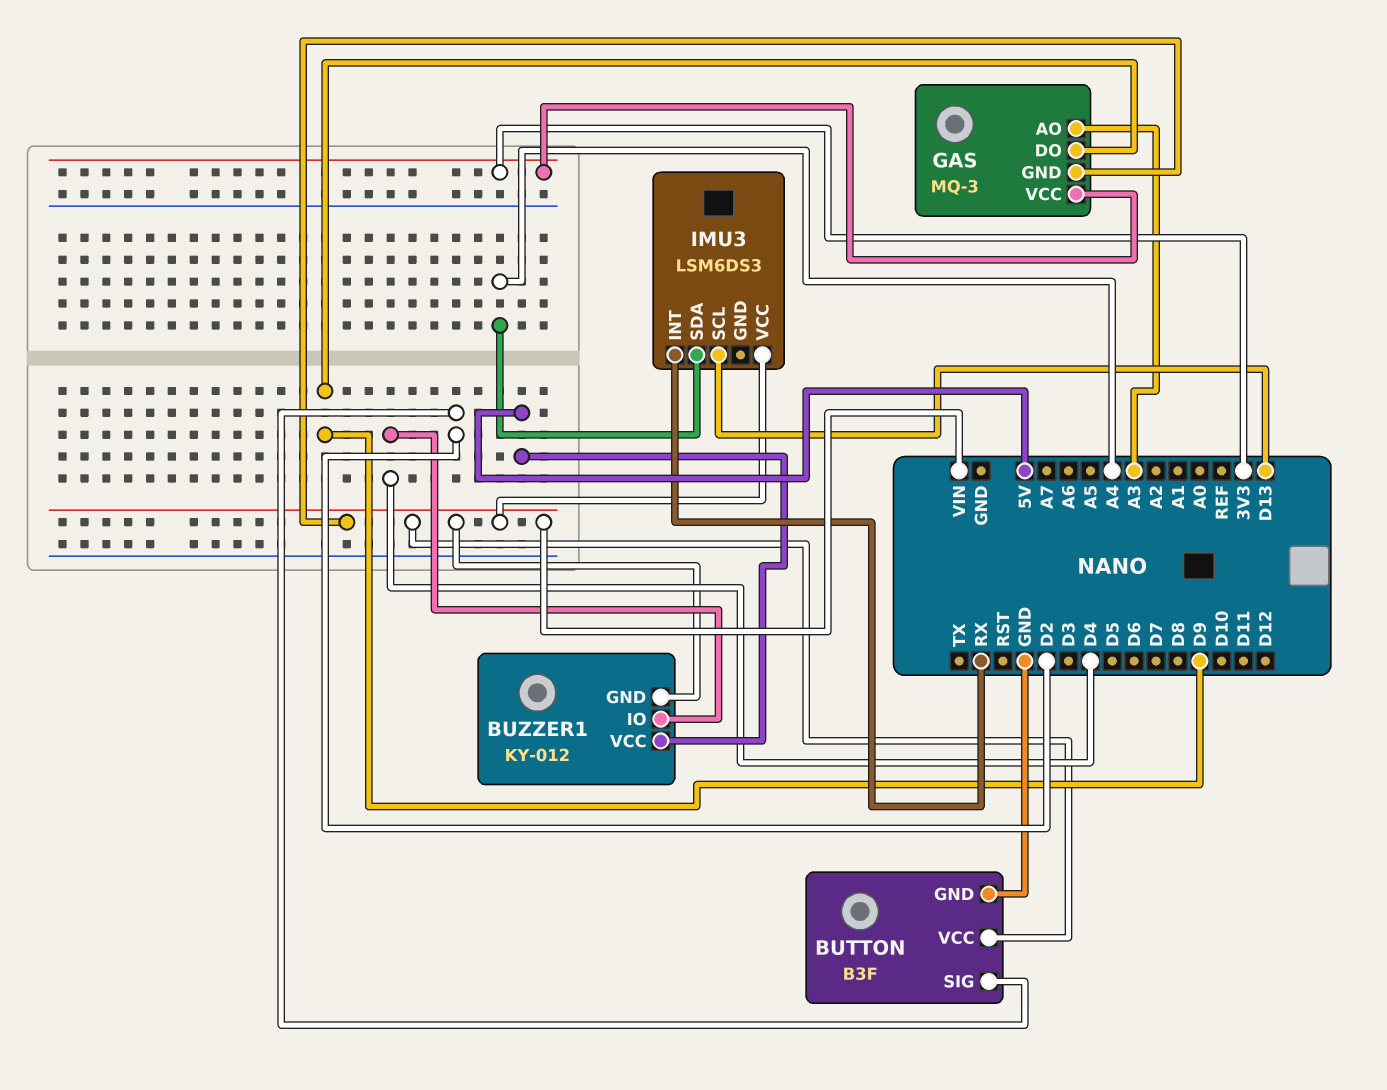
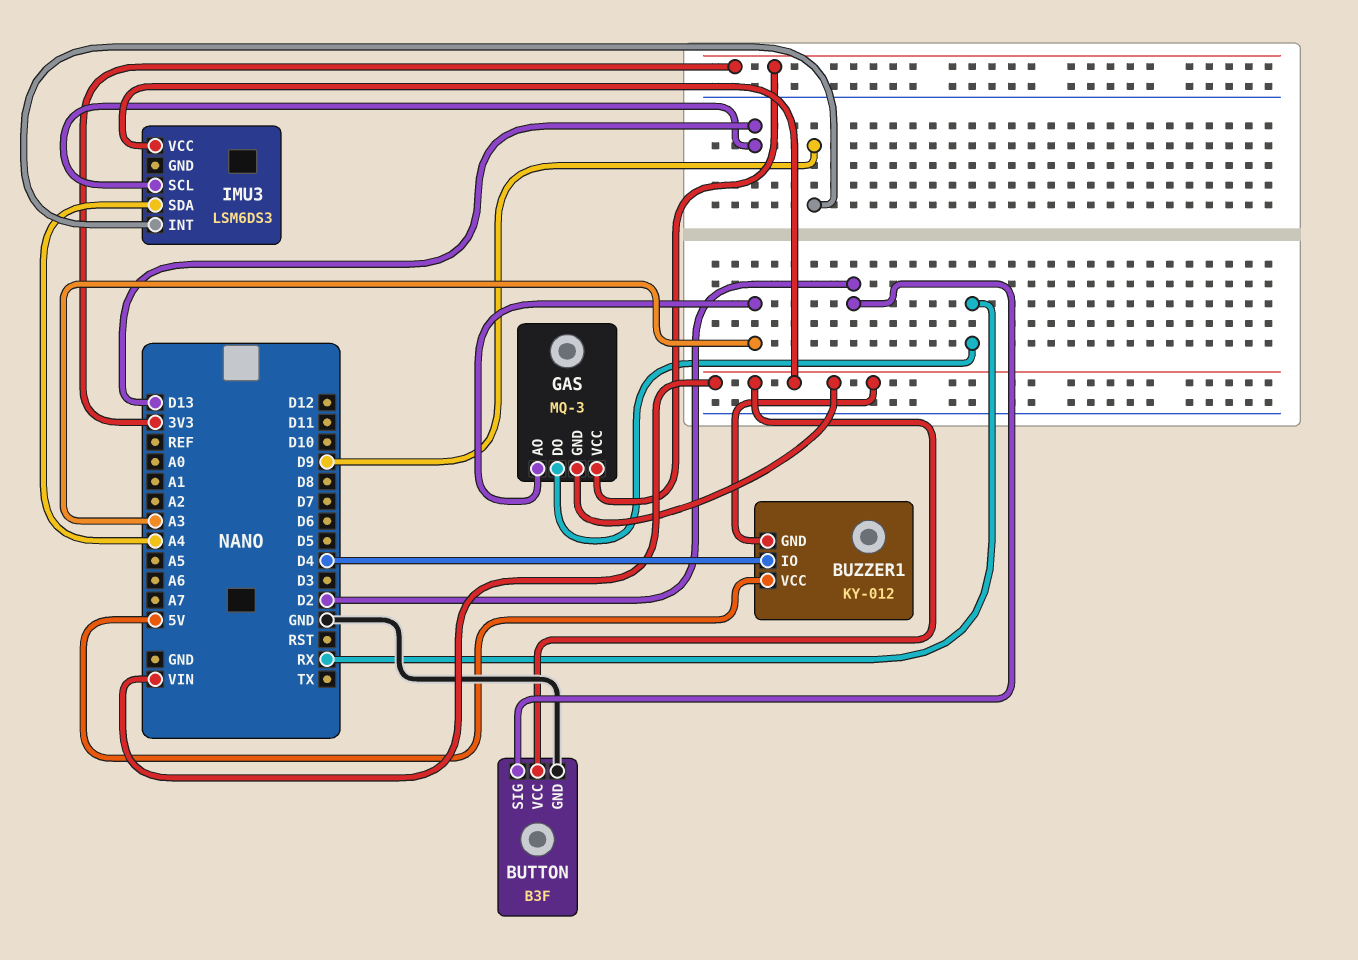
GAS pin DO: D9 -> RX
IMU3 pin INT: RX -> D9

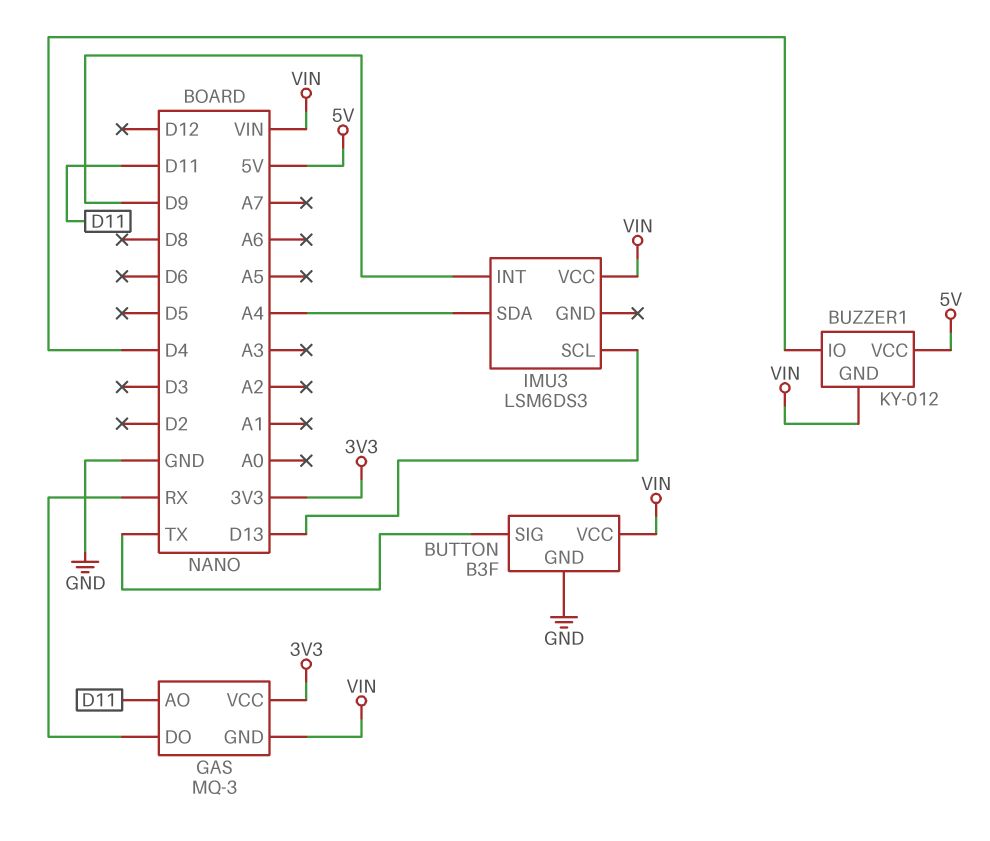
BUTTON pin SIG: D2 -> TX
GAS pin AO: A3 -> D11

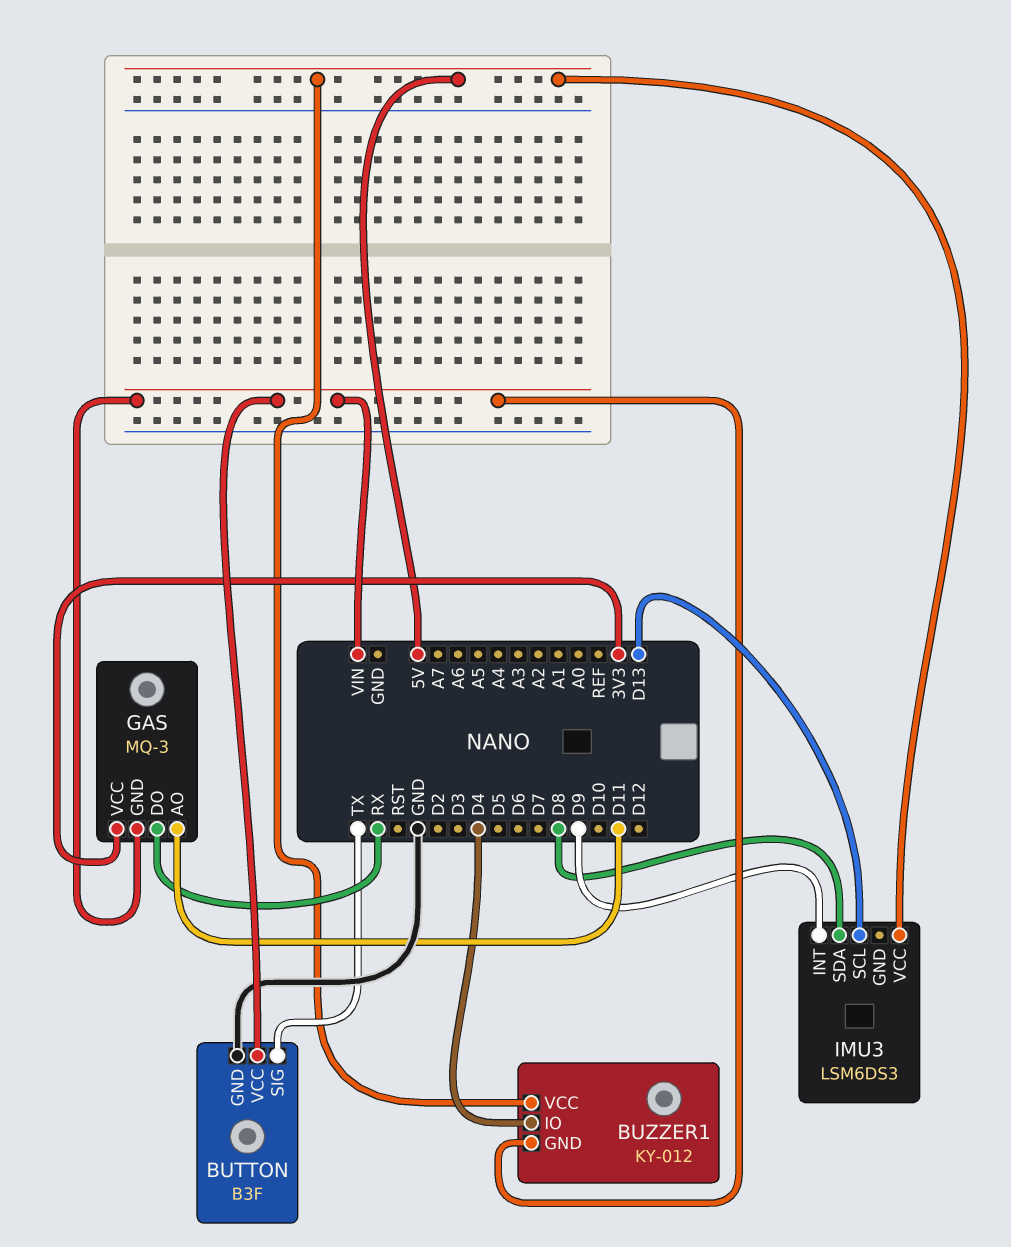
IMU3 pin SDA: A4 -> D8
IMU3 pin VCC: VIN -> 5V

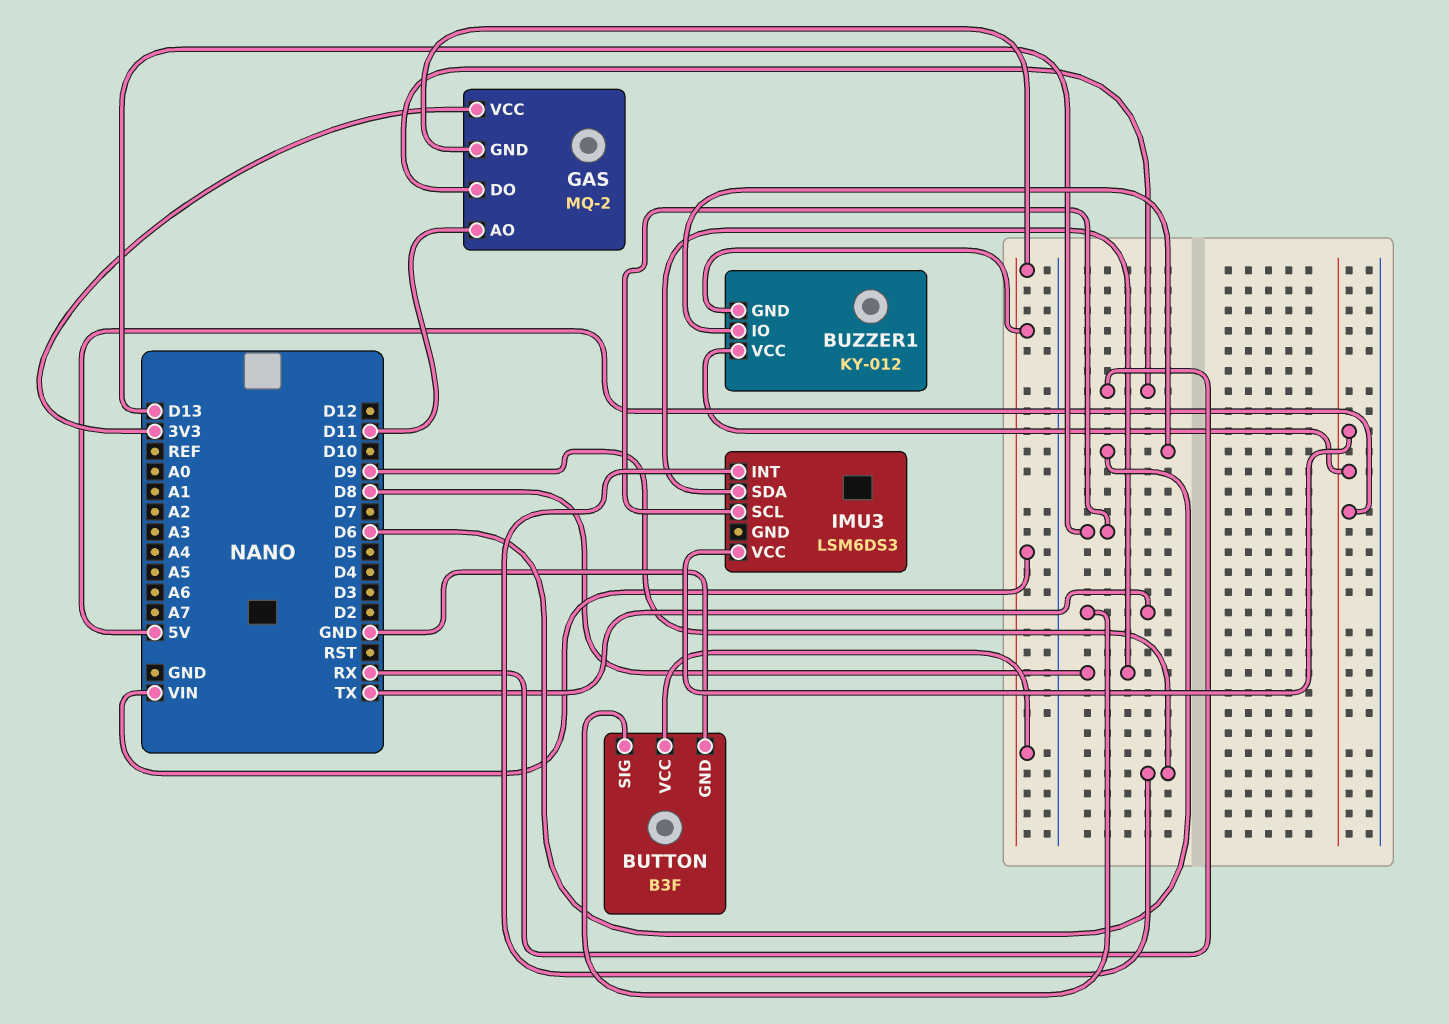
BUZZER1 pin IO: D4 -> D6
GAS: MQ-3 -> MQ-2

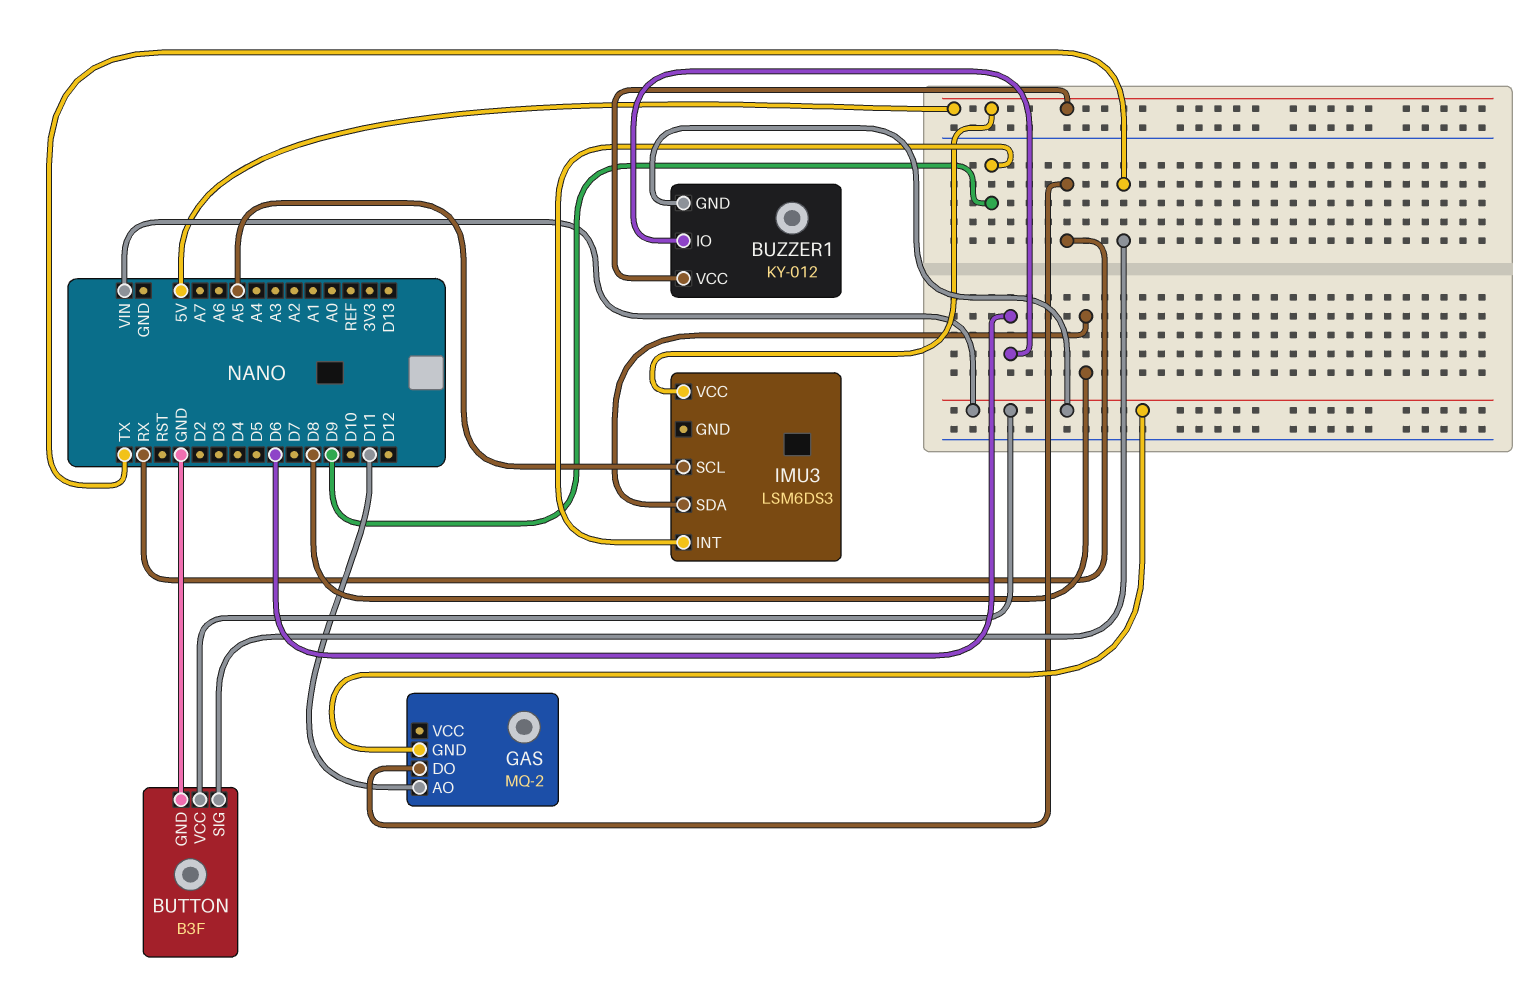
GAS pin VCC: 3V3 -> none
IMU3 pin SCL: D13 -> A5

